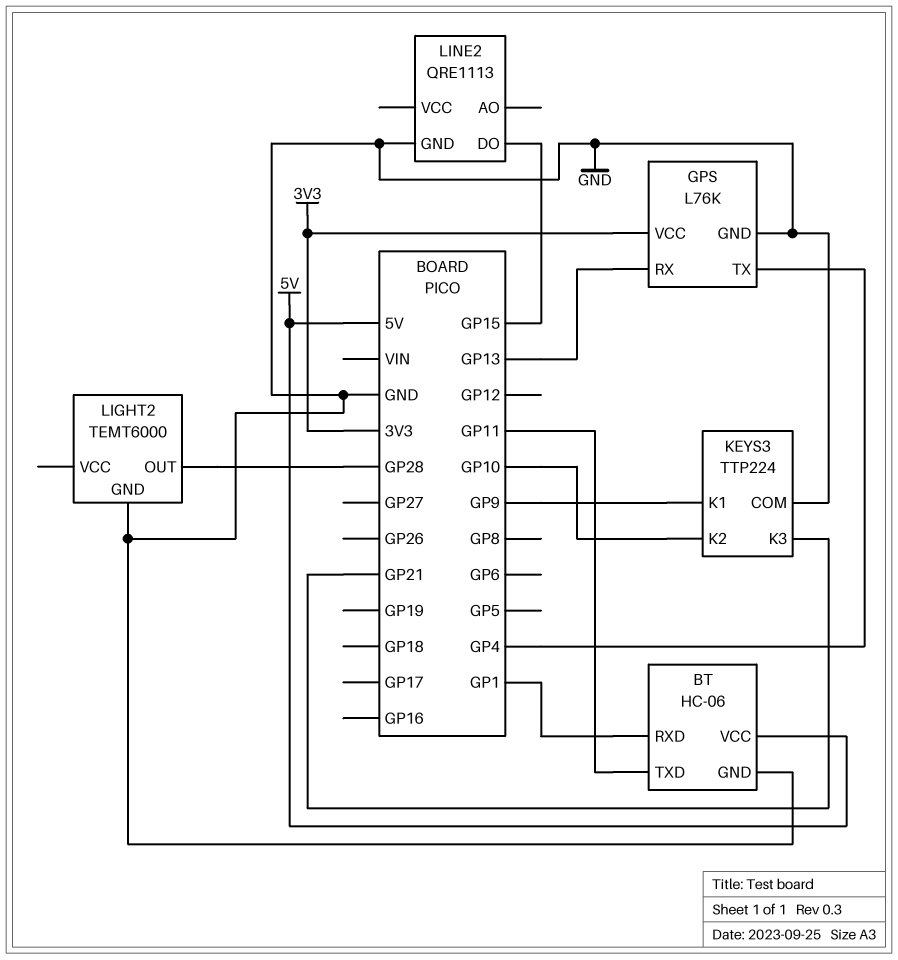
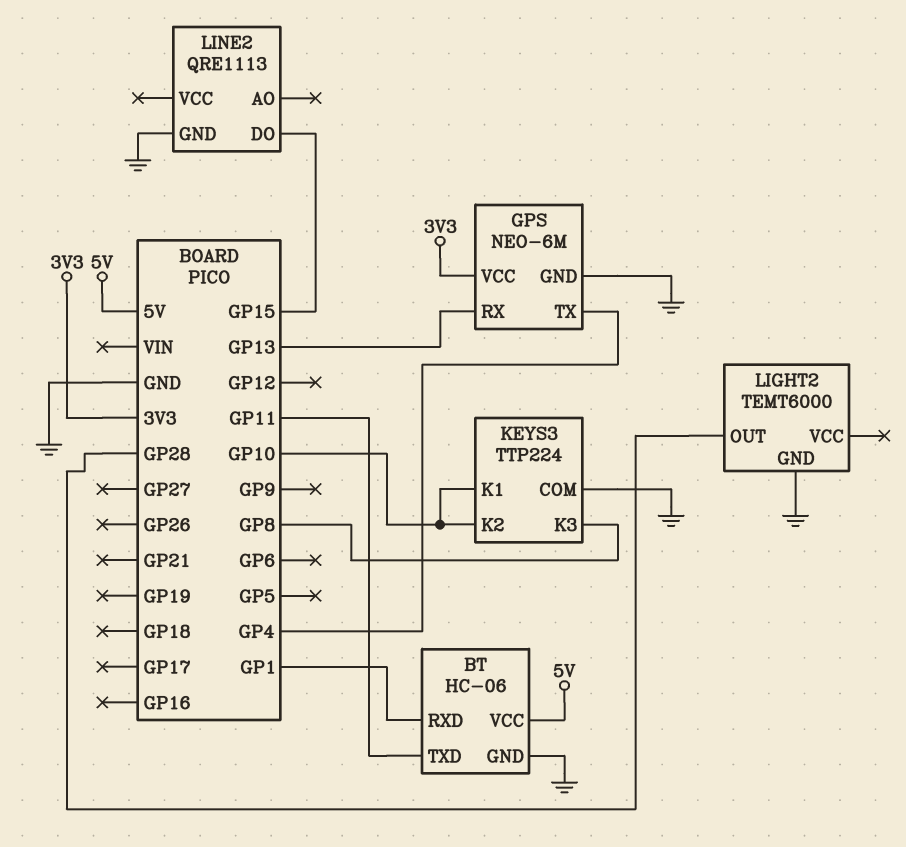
GPS: L76K -> NEO-6M
KEYS3 pin K1: GP9 -> GP10
KEYS3 pin K3: GP21 -> GP8

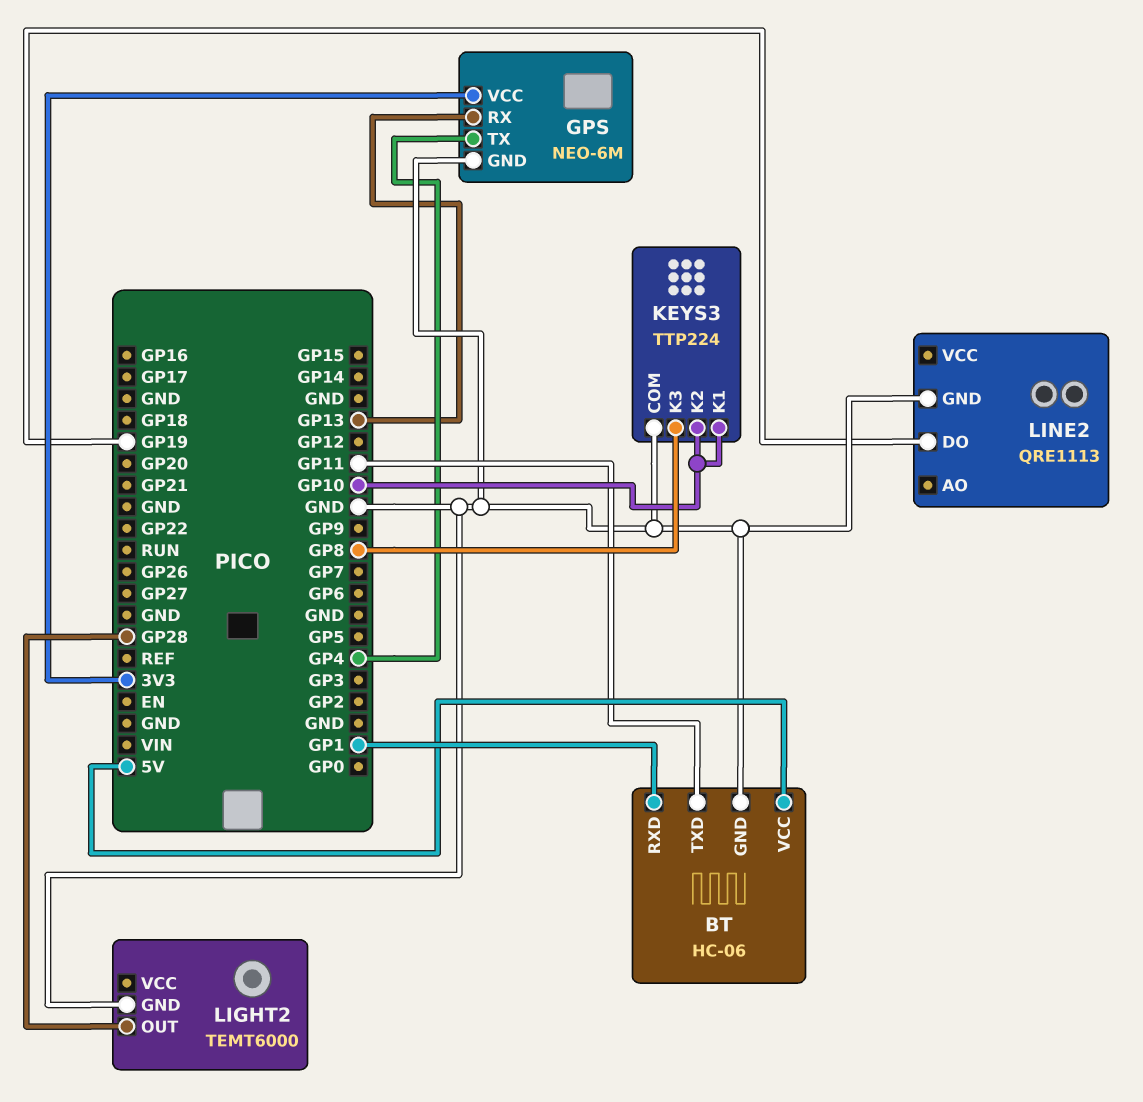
LINE2 pin DO: GP15 -> GP19

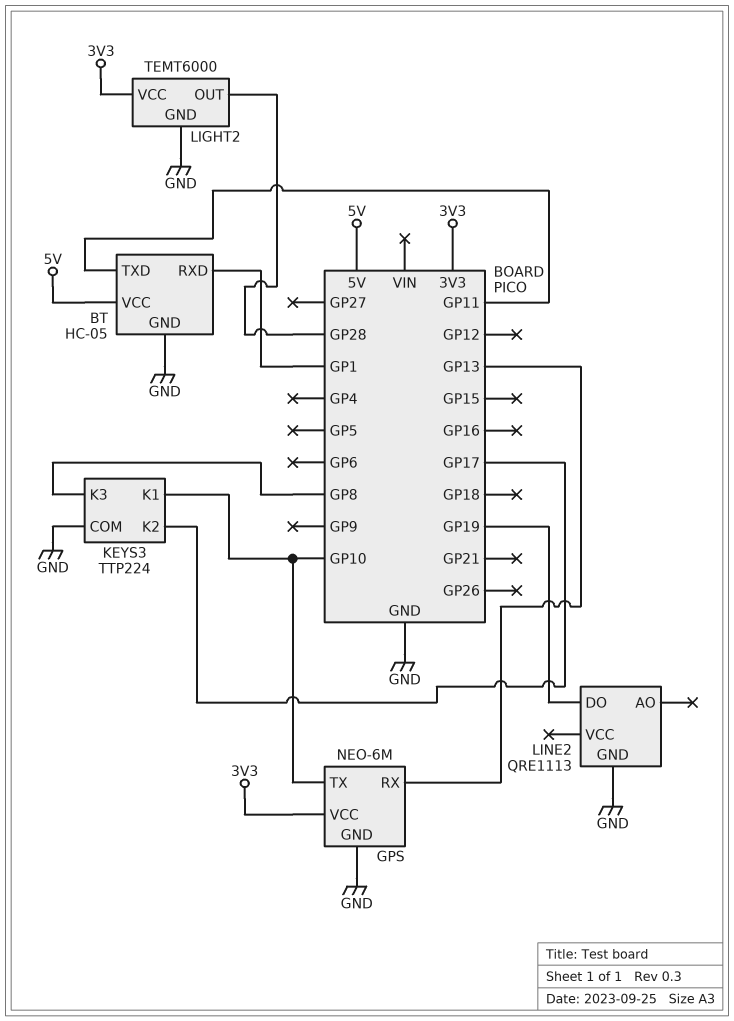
BT: HC-06 -> HC-05
GPS pin TX: GP4 -> GP10
KEYS3 pin K2: GP10 -> GP17
LIGHT2 pin VCC: none -> 3V3

